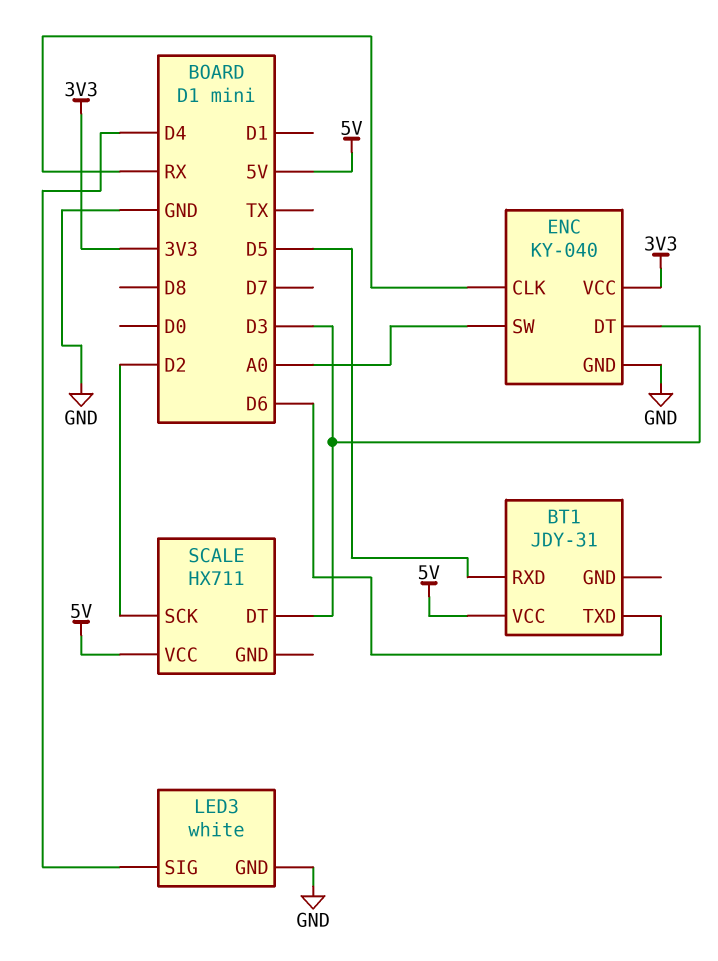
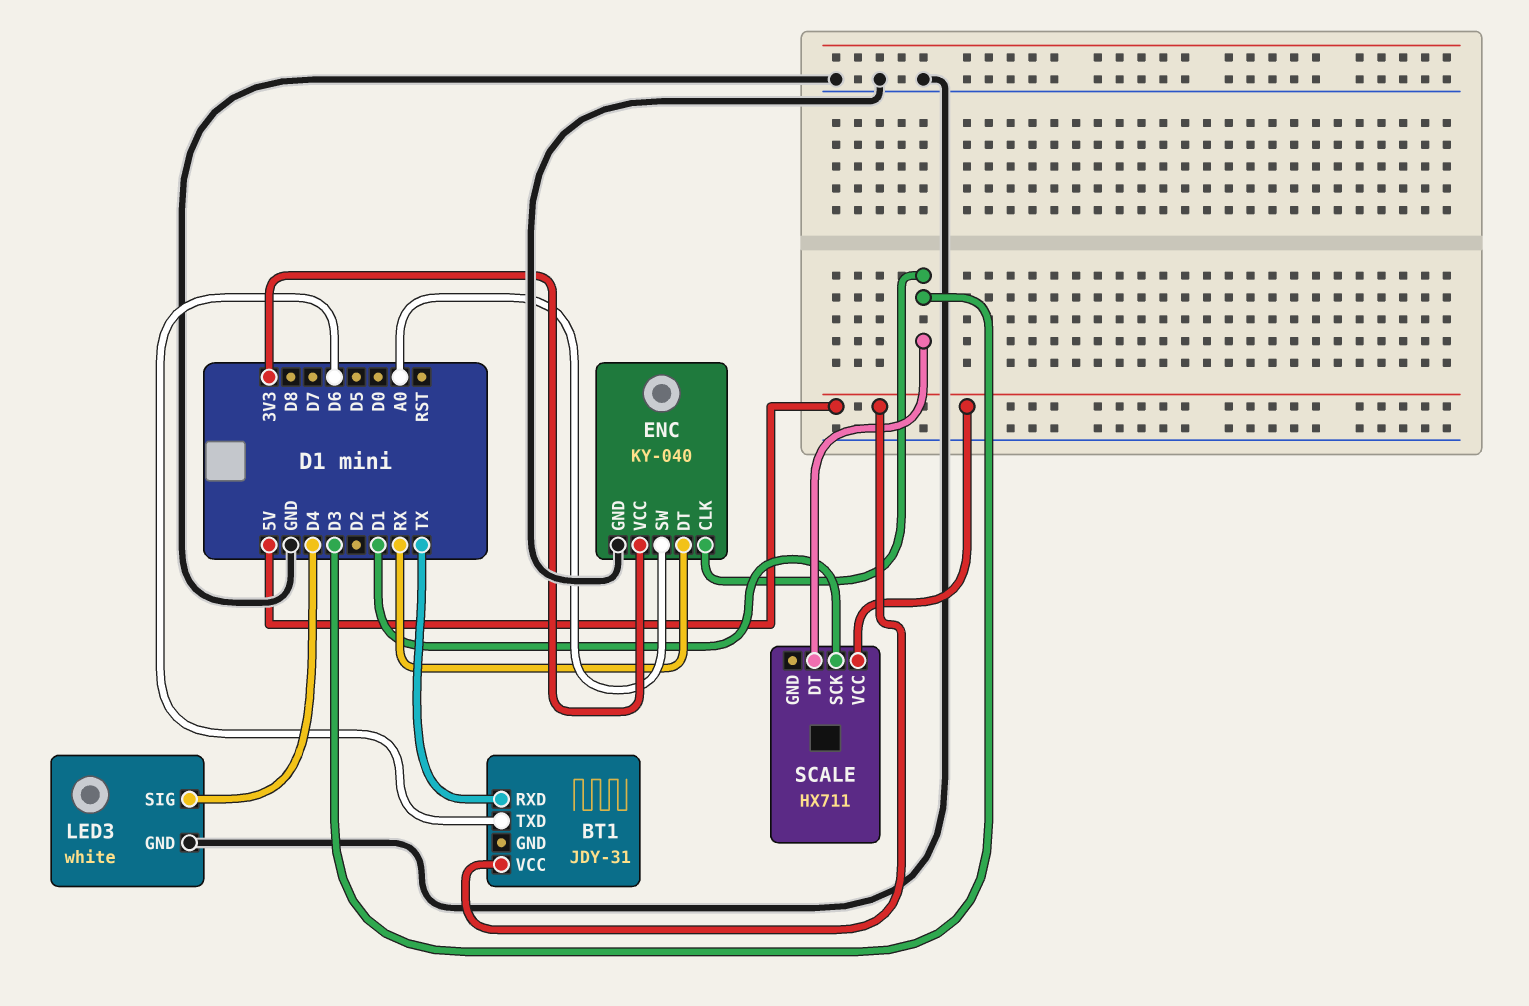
BT1 pin RXD: D5 -> TX
ENC pin CLK: RX -> D3
ENC pin DT: D3 -> RX
SCALE pin SCK: D2 -> D1

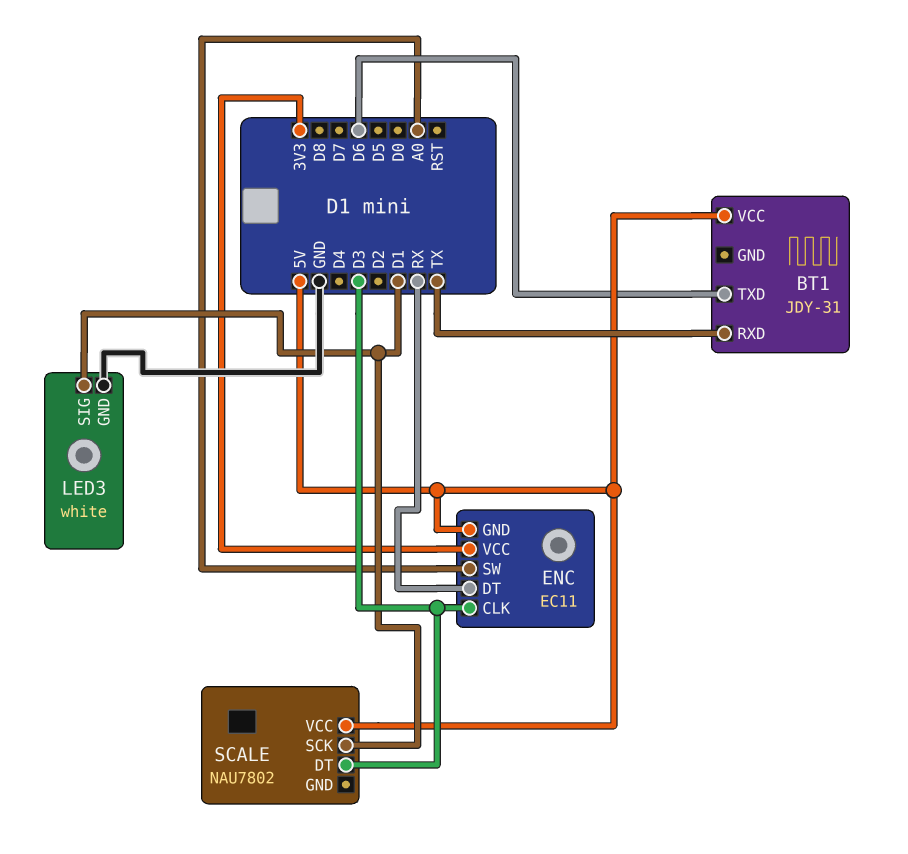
ENC: KY-040 -> EC11
ENC pin GND: GND -> 5V
LED3 pin SIG: D4 -> D1
SCALE: HX711 -> NAU7802

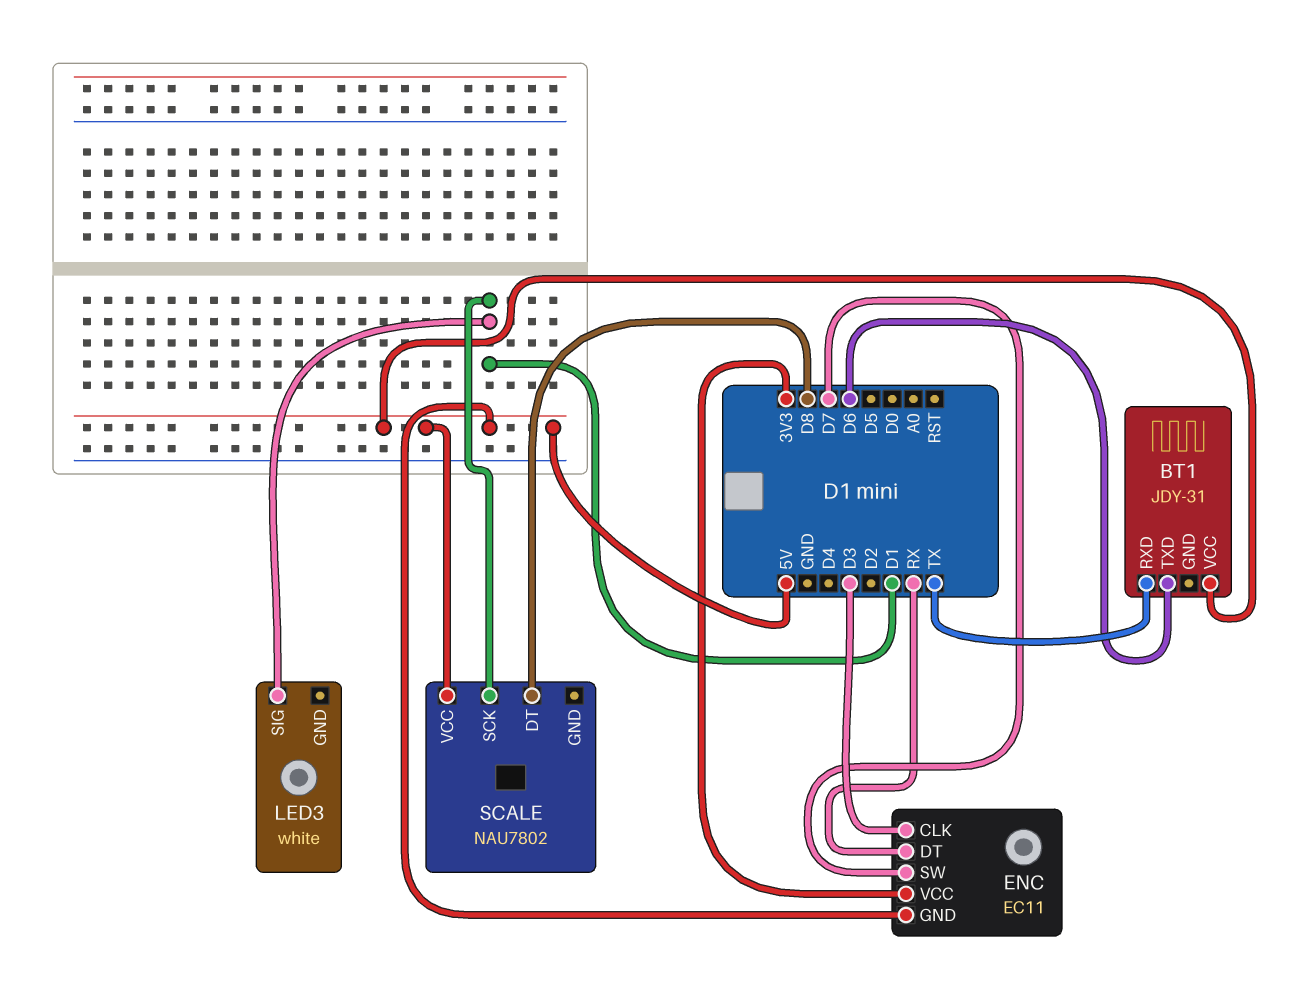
ENC pin SW: A0 -> D7
LED3 pin GND: GND -> none
SCALE pin DT: D3 -> D8

